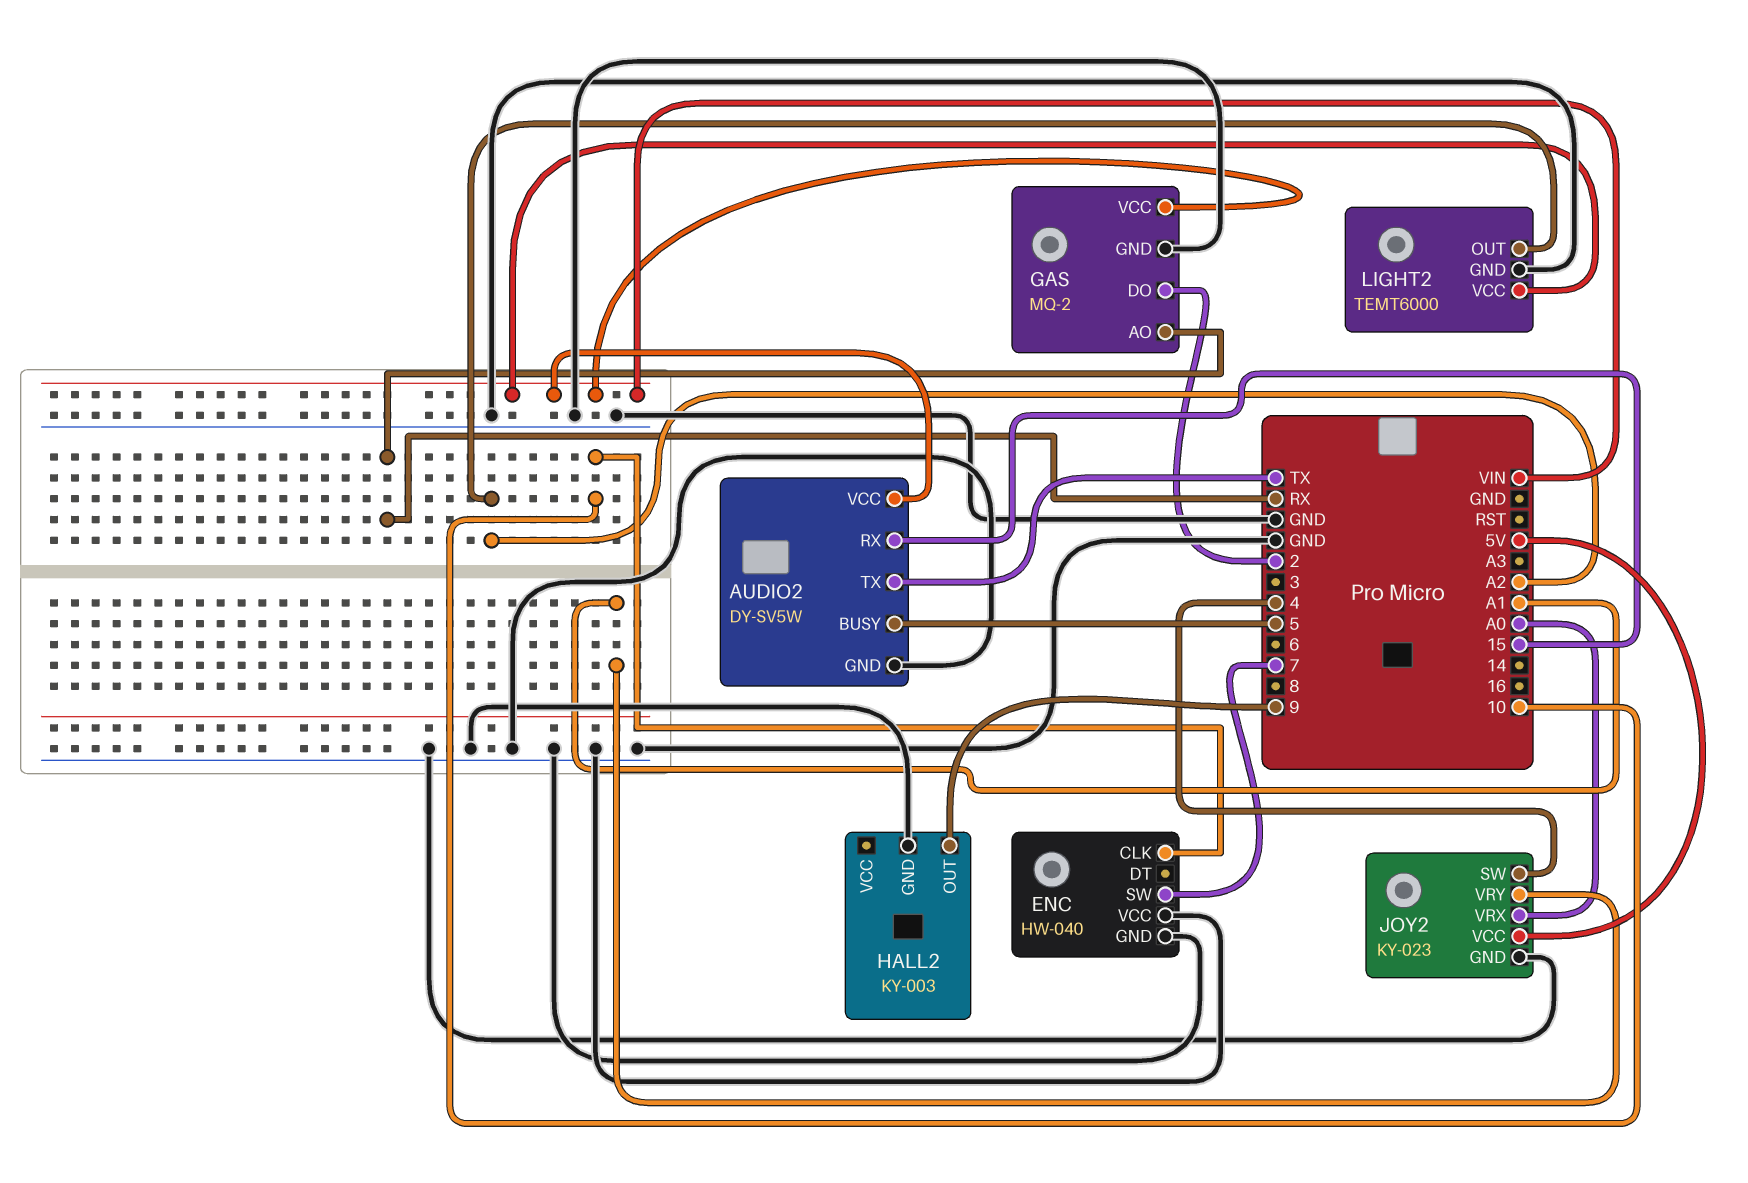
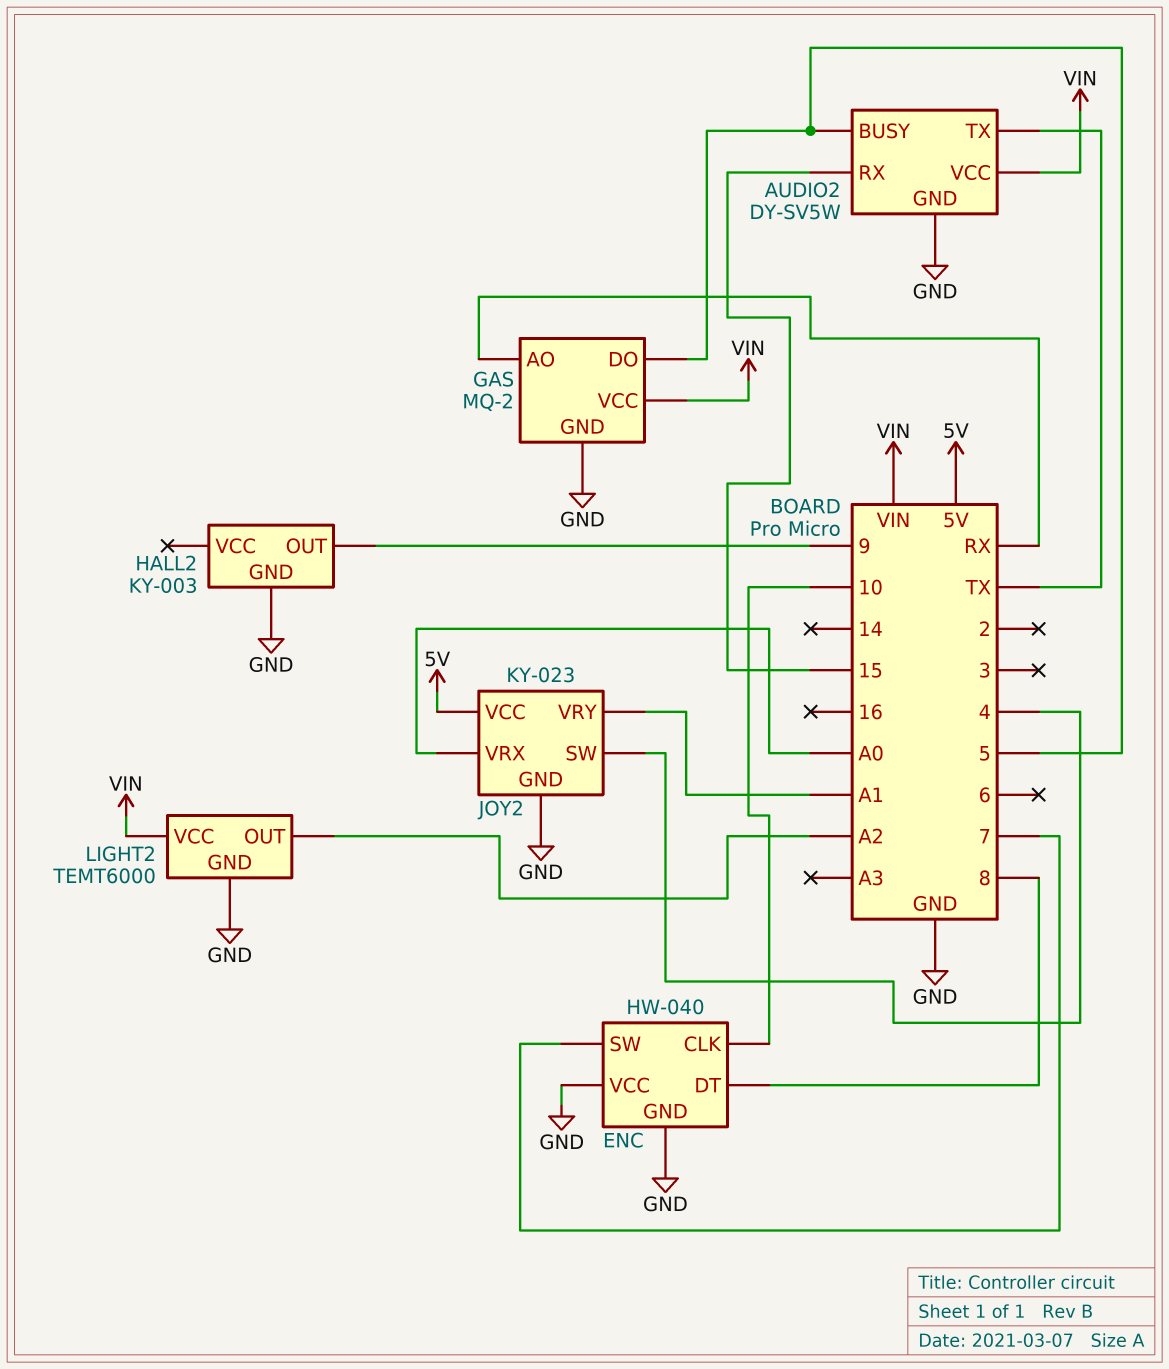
ENC pin DT: none -> 8
GAS pin DO: 2 -> 5

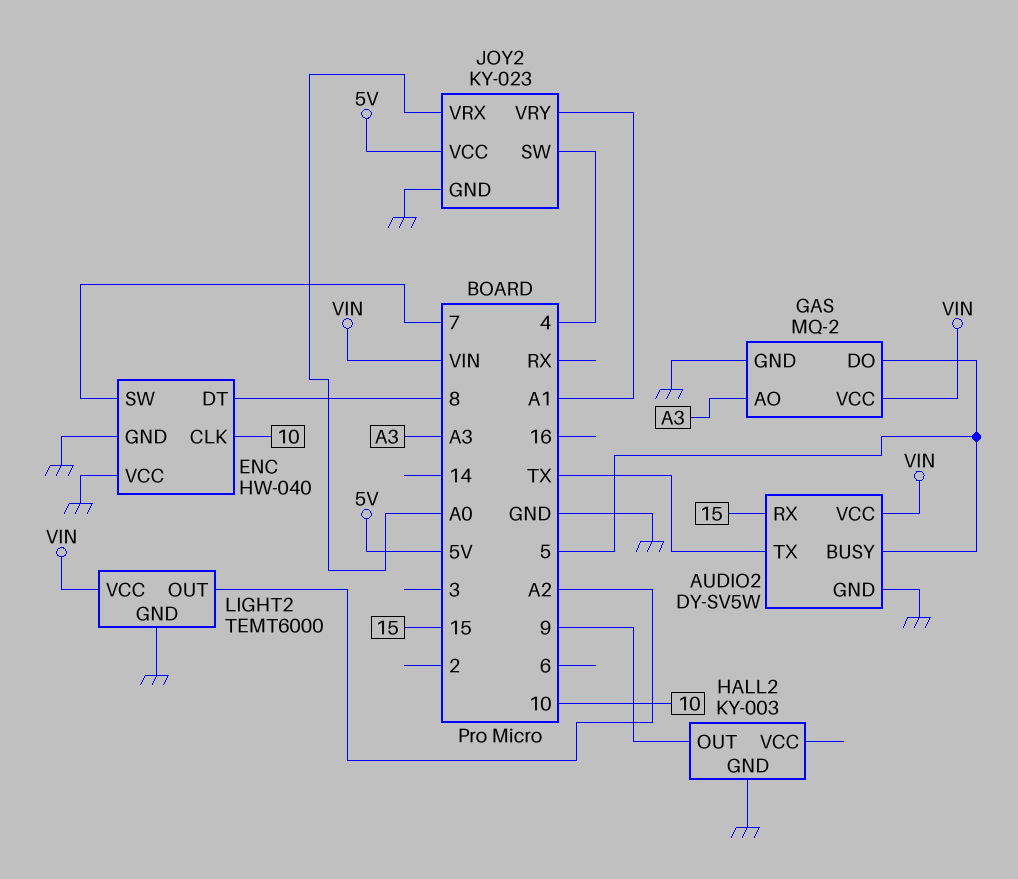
GAS pin AO: RX -> A3

